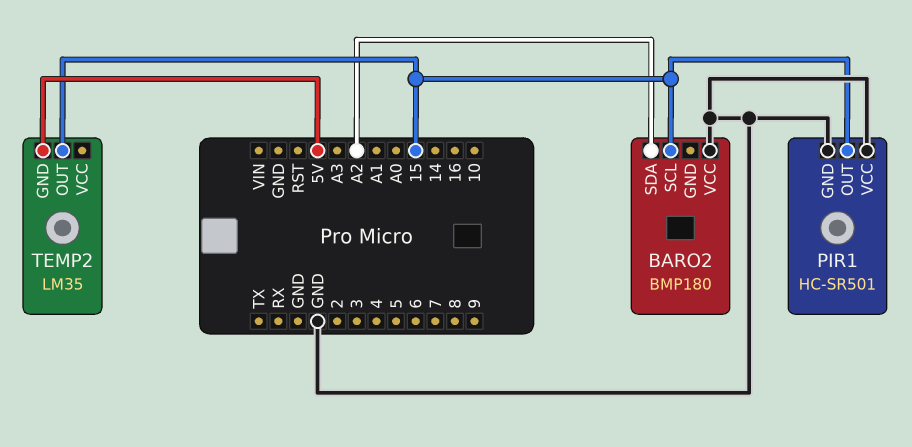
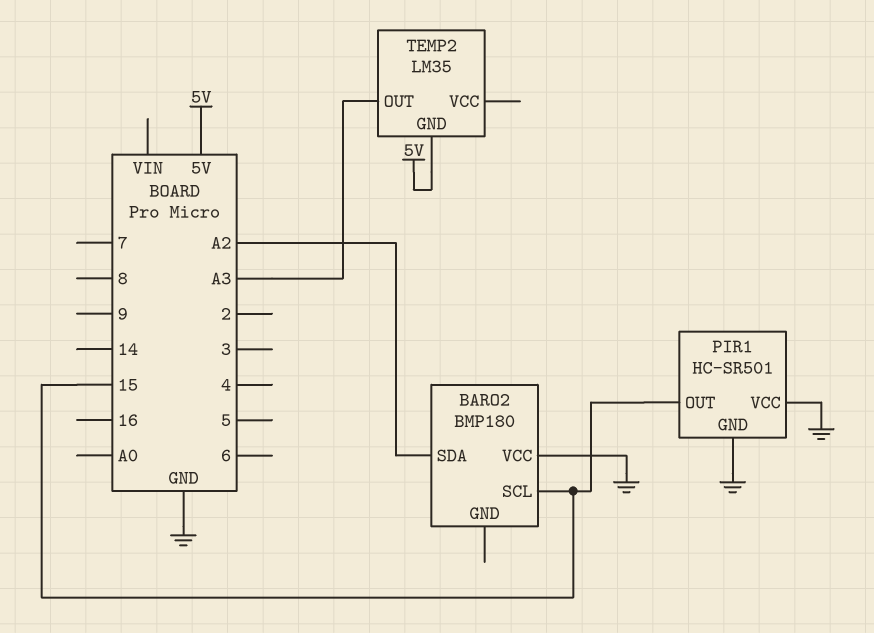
TEMP2 pin OUT: 15 -> A3

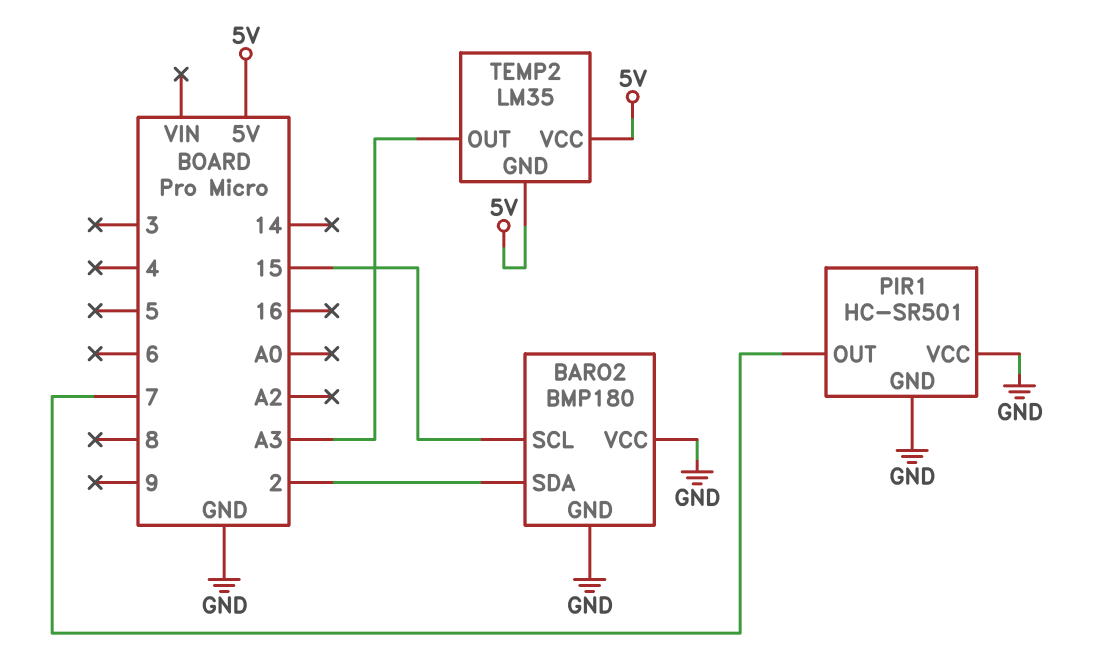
BARO2 pin GND: none -> GND
BARO2 pin SDA: A2 -> 2
PIR1 pin OUT: 15 -> 7
TEMP2 pin VCC: none -> 5V

